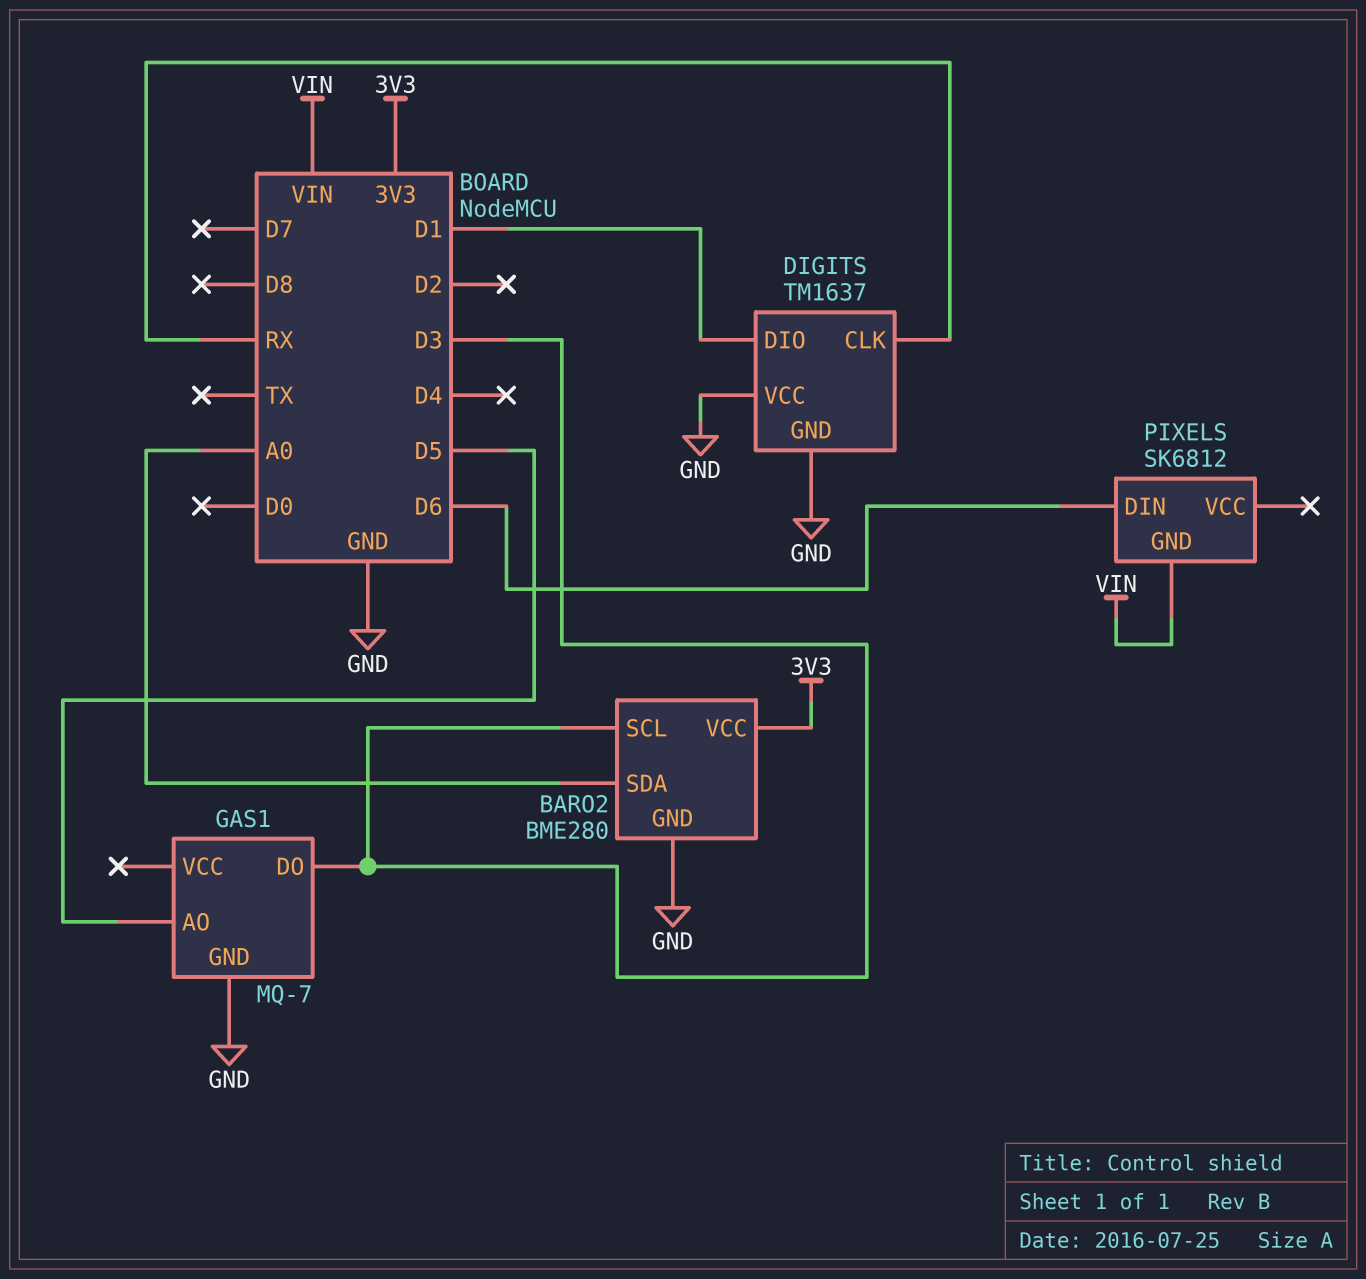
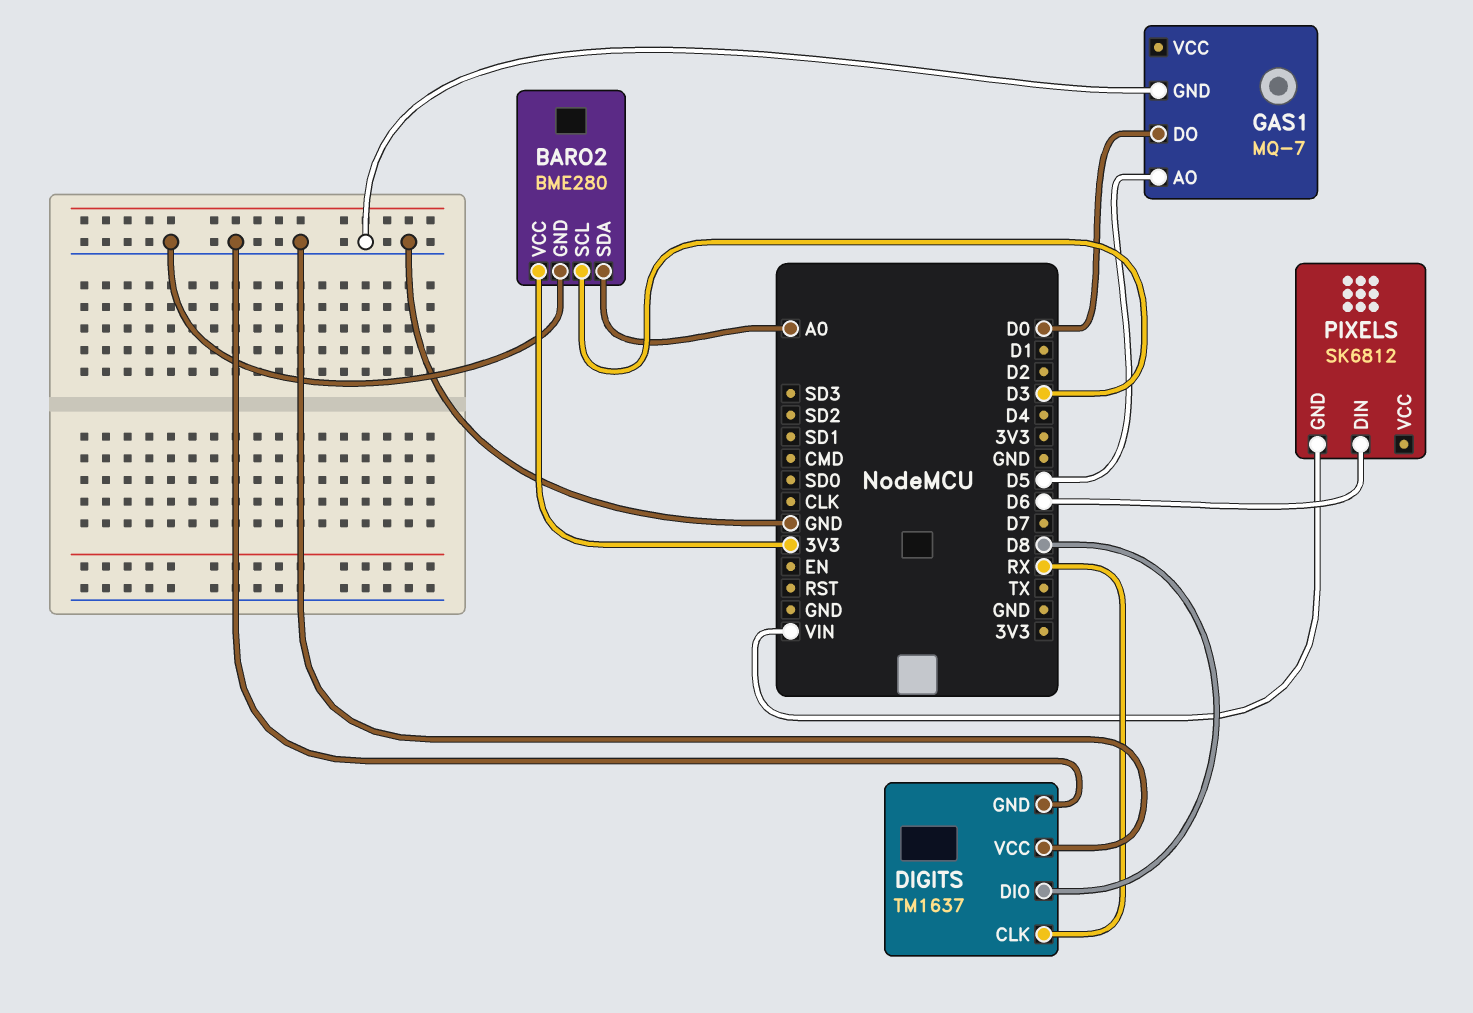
DIGITS pin DIO: D1 -> D8
GAS1 pin DO: D3 -> D0

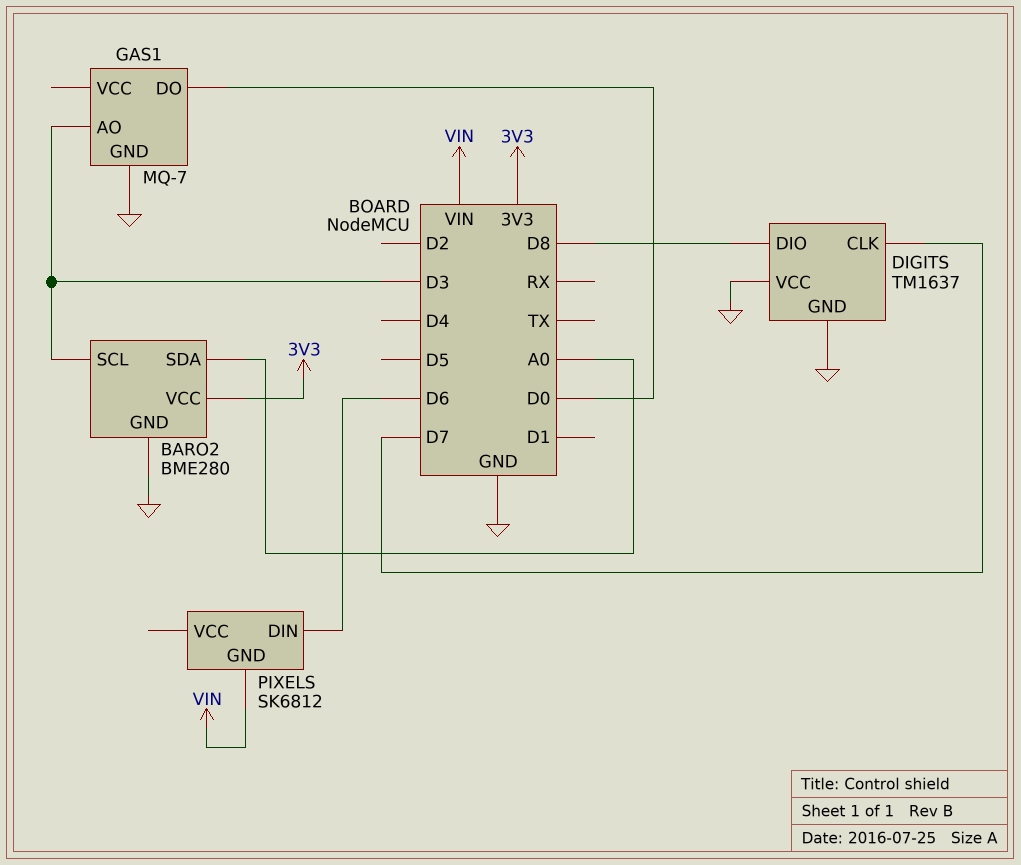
DIGITS pin CLK: RX -> D7
GAS1 pin AO: D5 -> D3

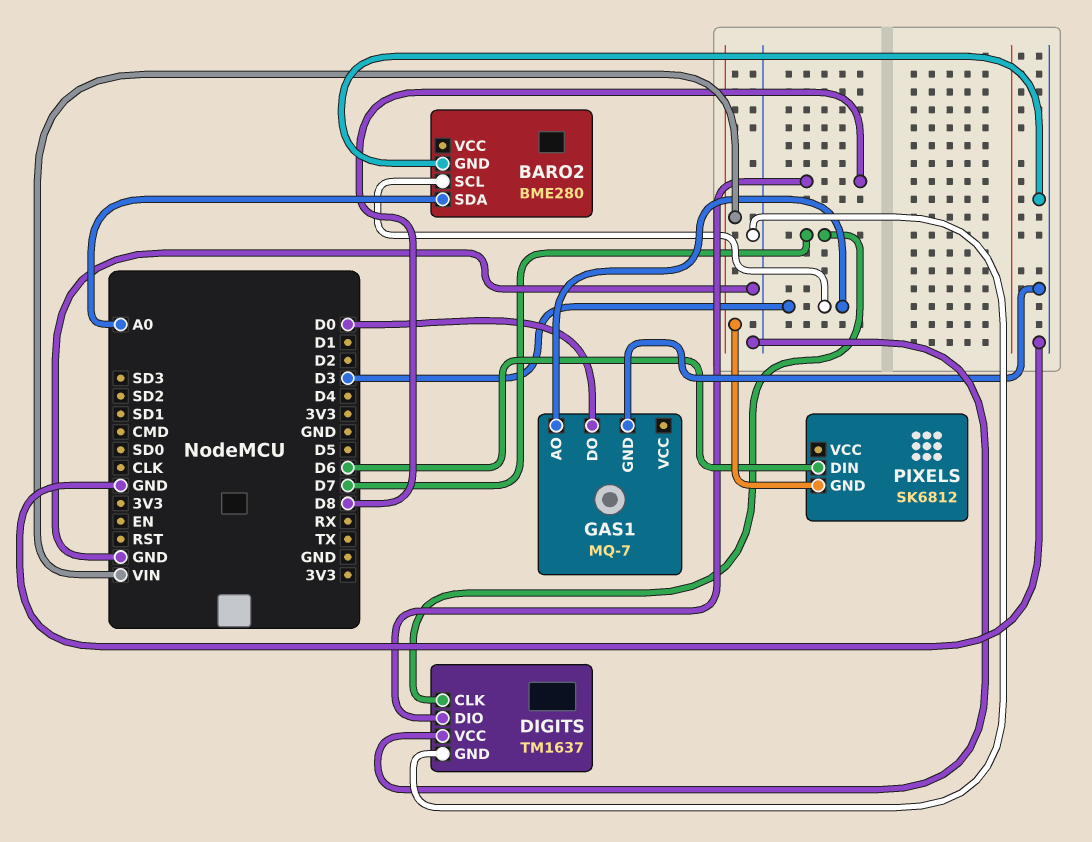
BARO2 pin VCC: 3V3 -> none

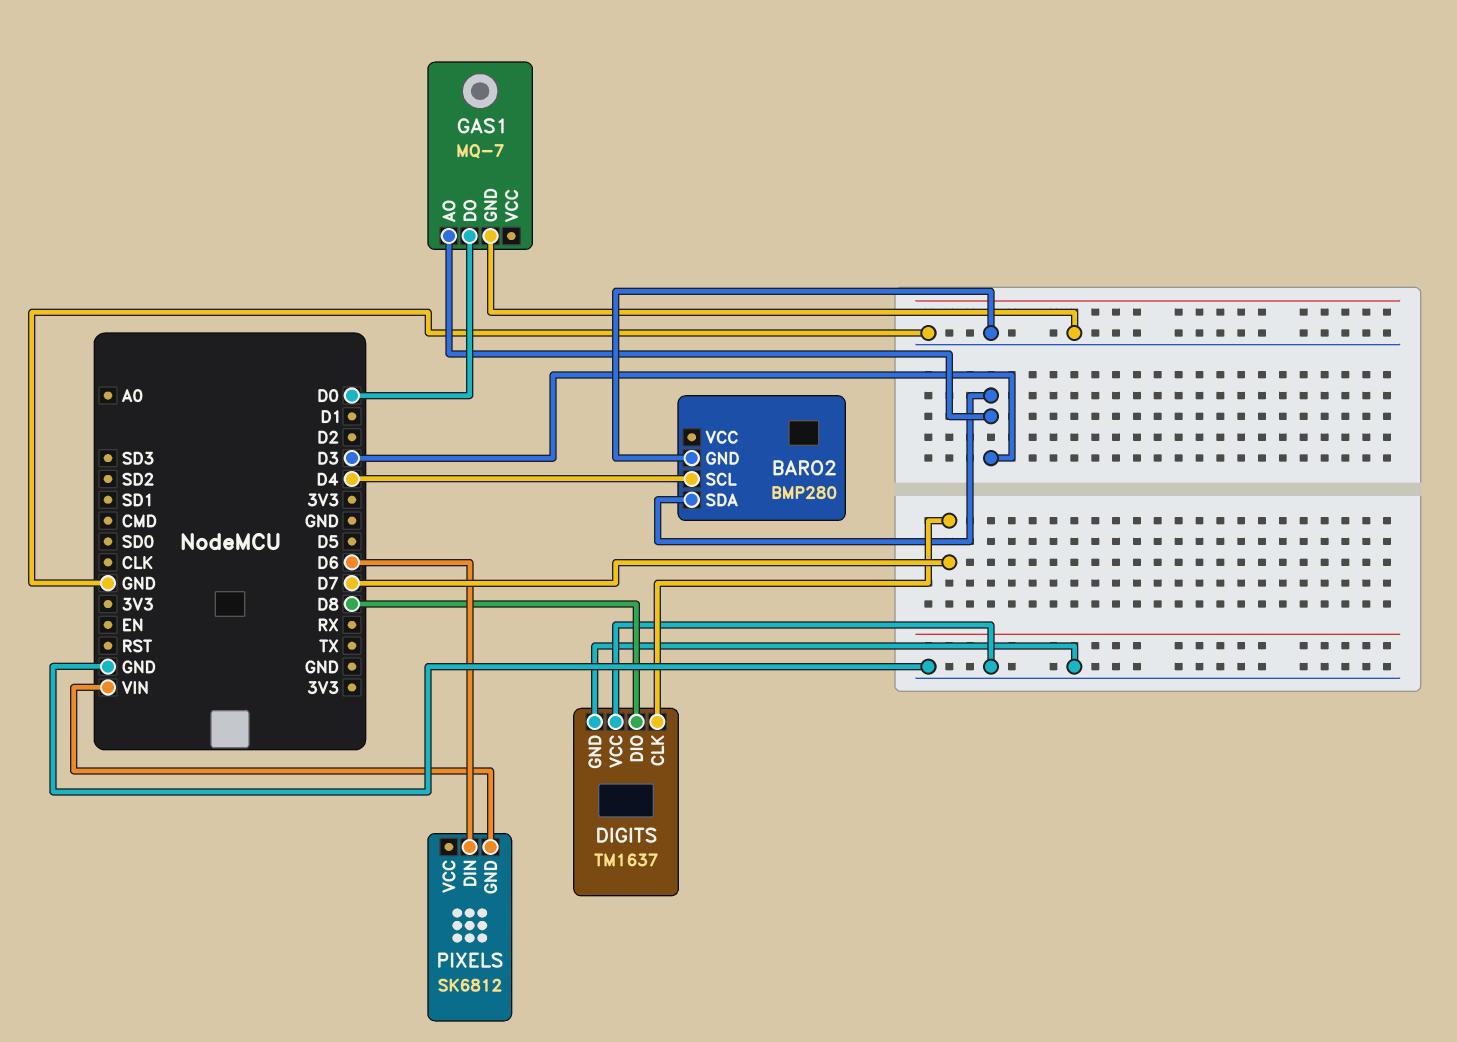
BARO2: BME280 -> BMP280
BARO2 pin SCL: D3 -> D4
BARO2 pin SDA: A0 -> D3

